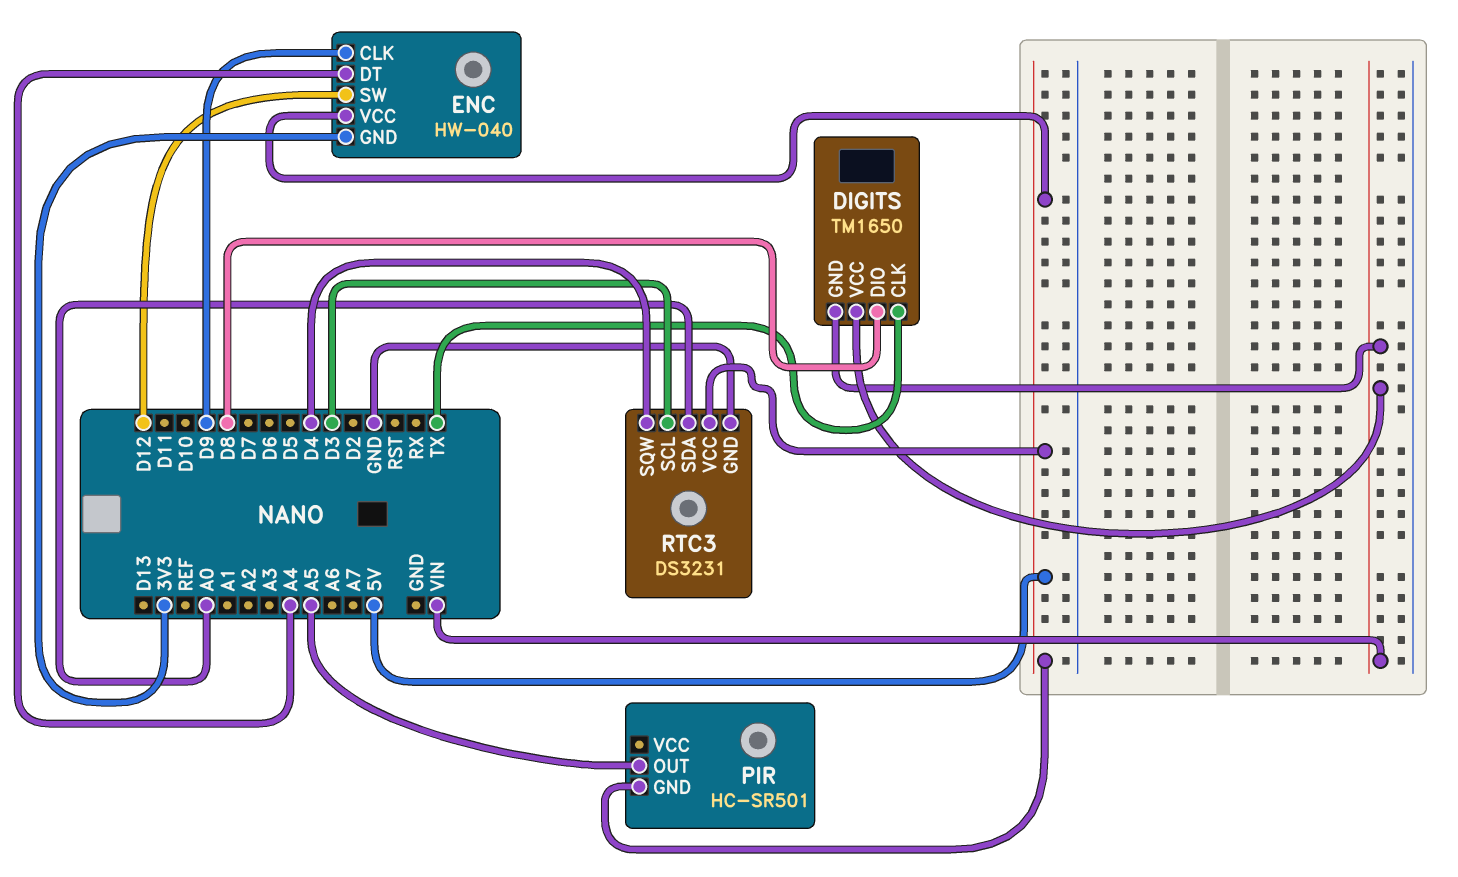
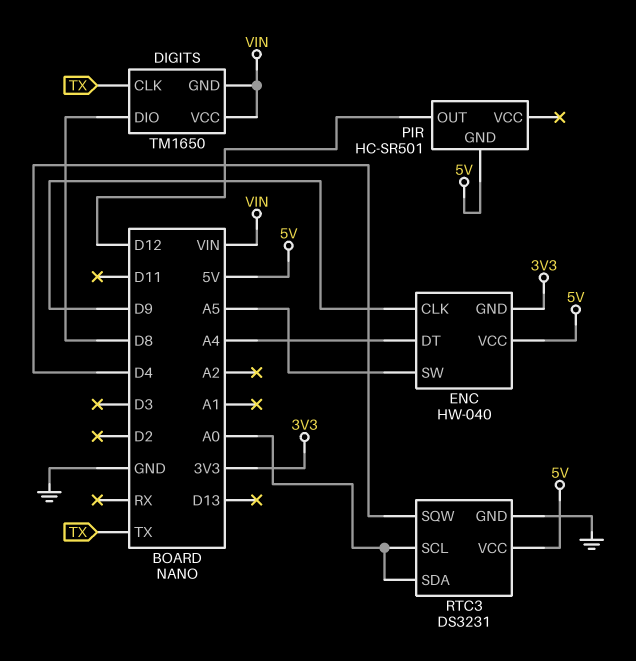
ENC pin SW: D12 -> A5
PIR pin OUT: A5 -> D12
RTC3 pin SCL: D3 -> A0

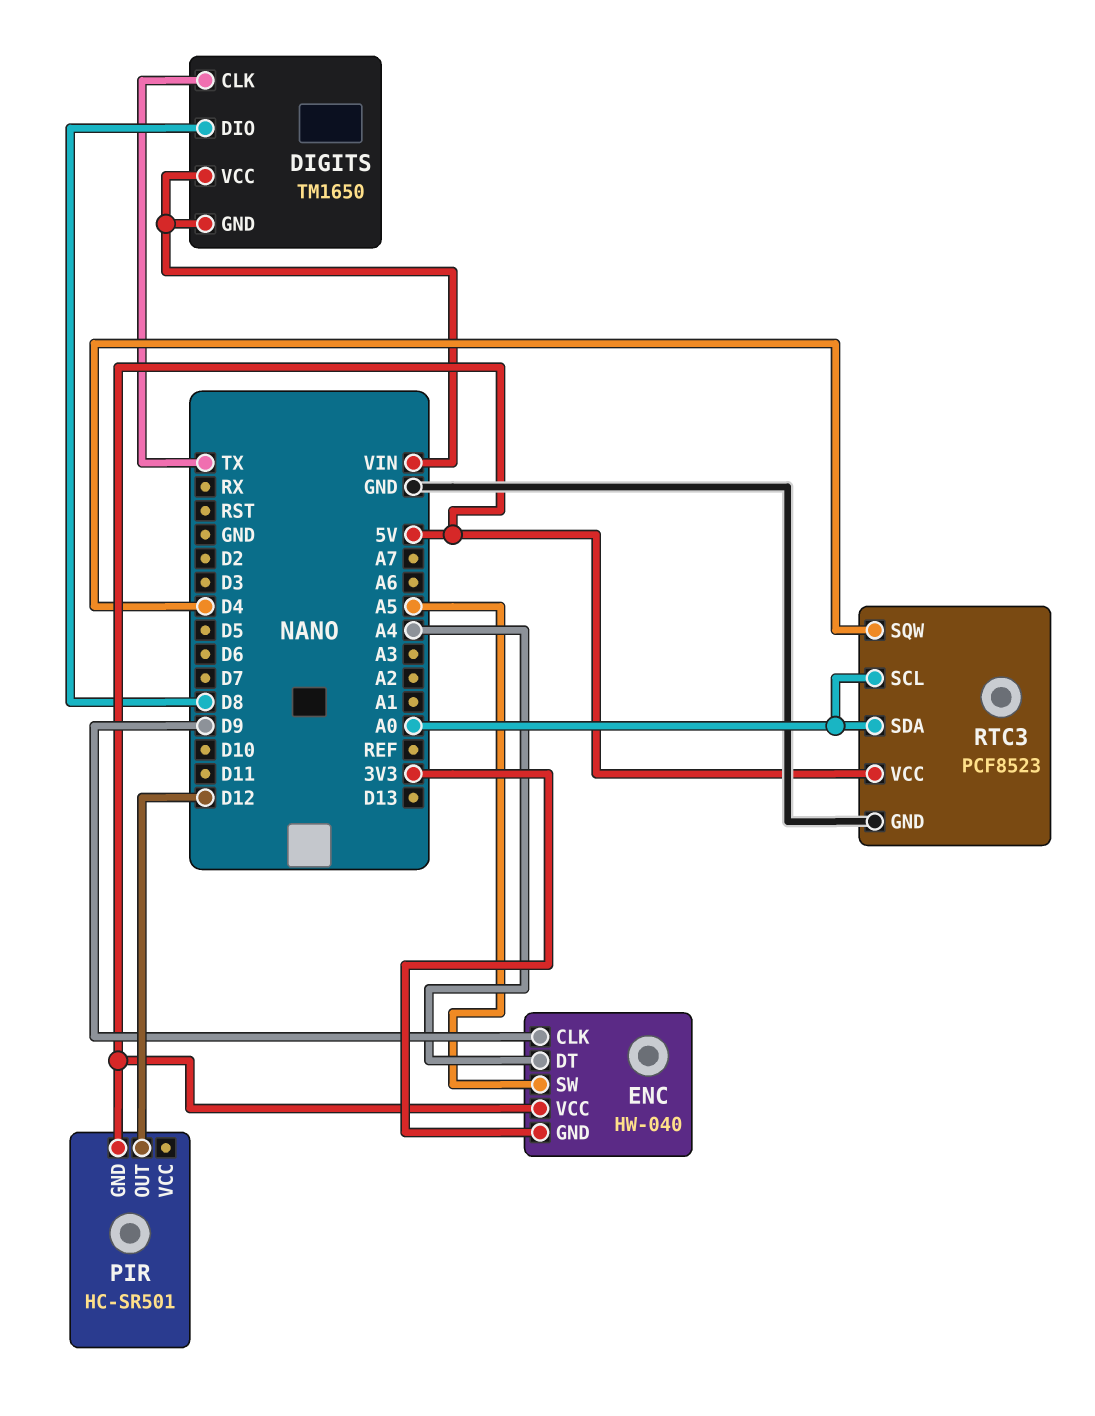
RTC3: DS3231 -> PCF8523

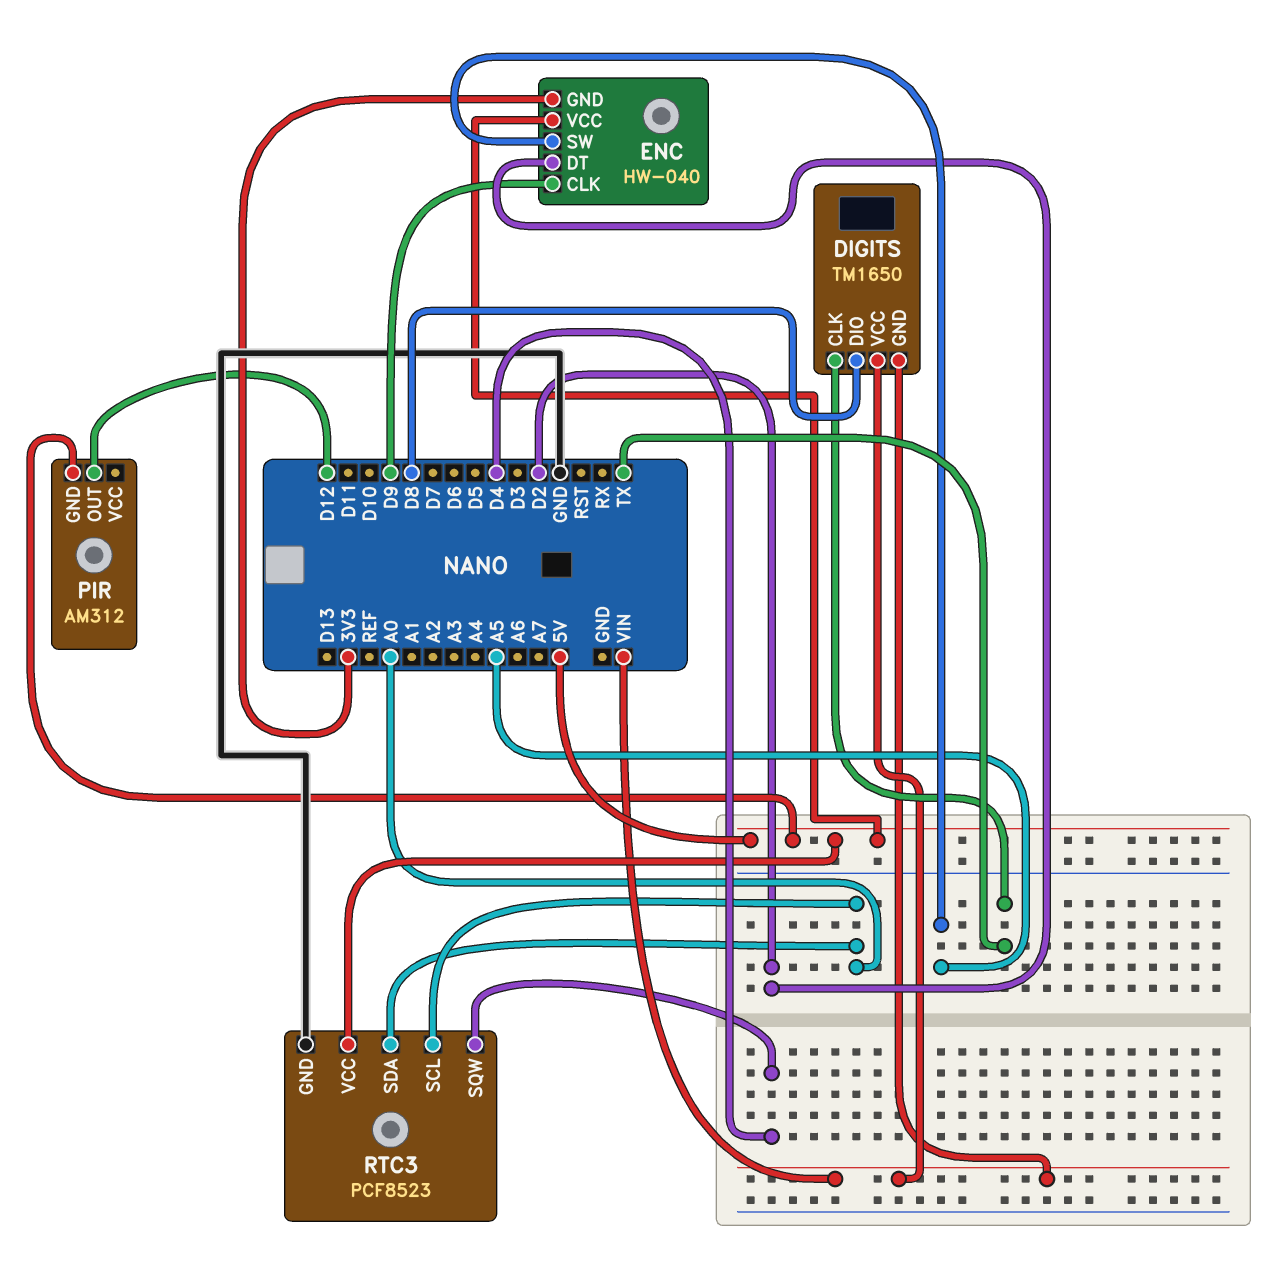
ENC pin DT: A4 -> D2
PIR: HC-SR501 -> AM312

